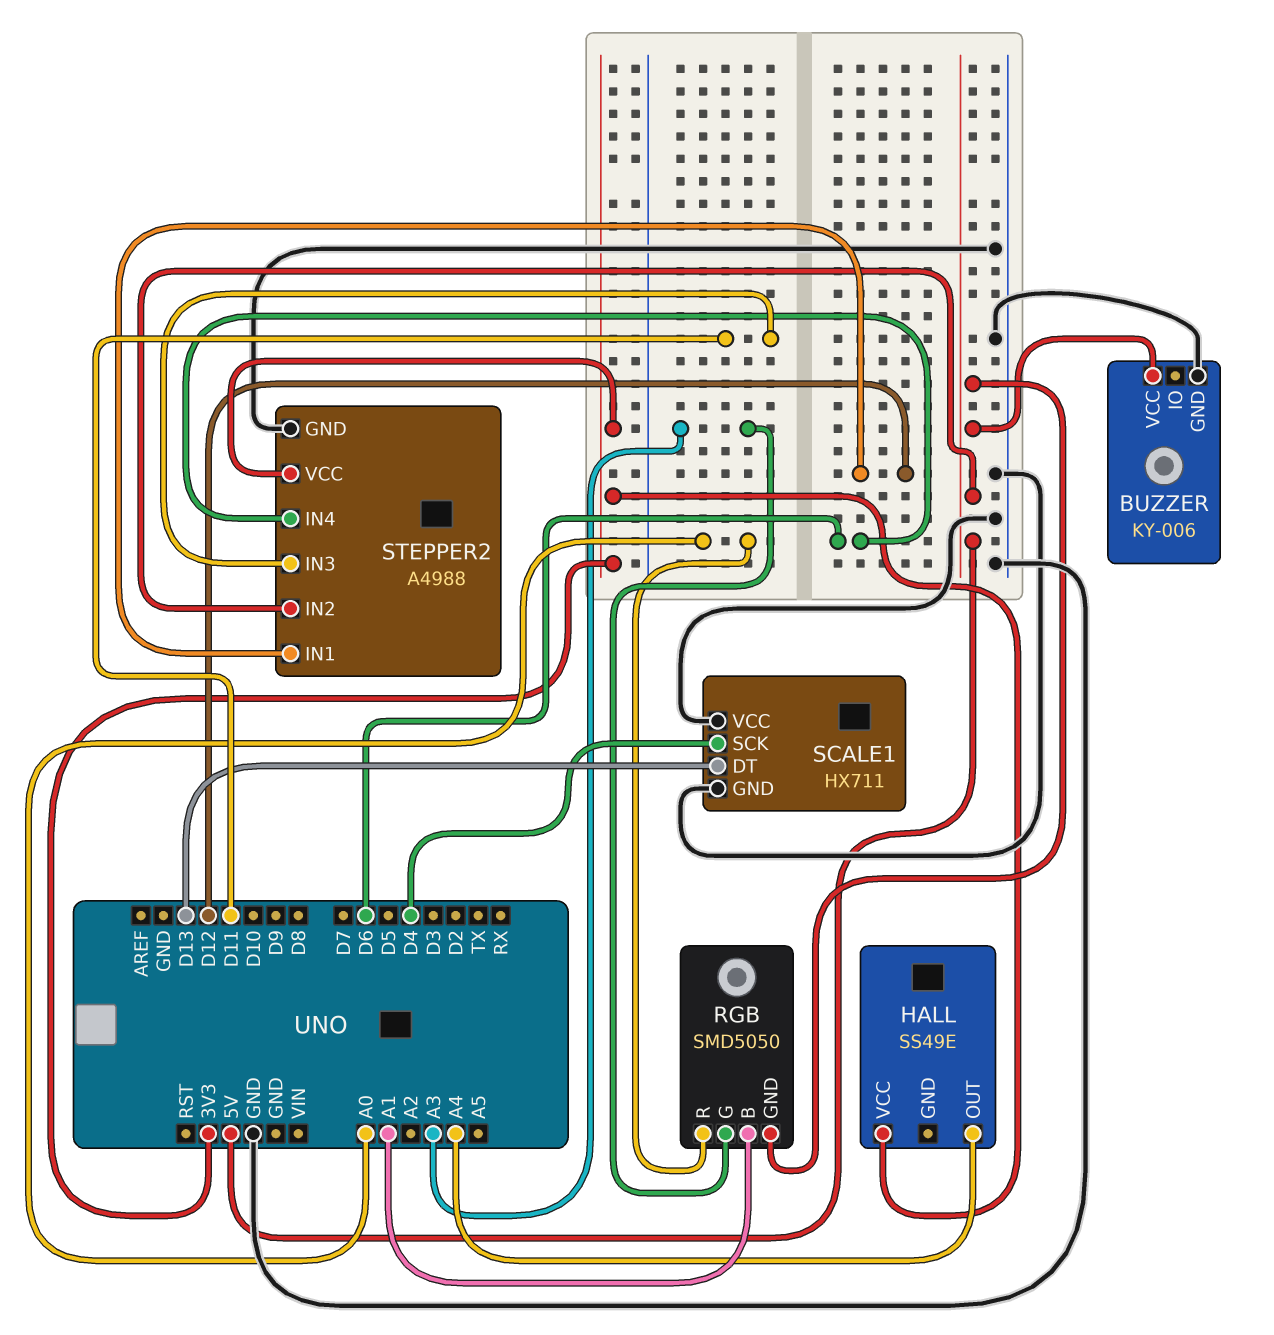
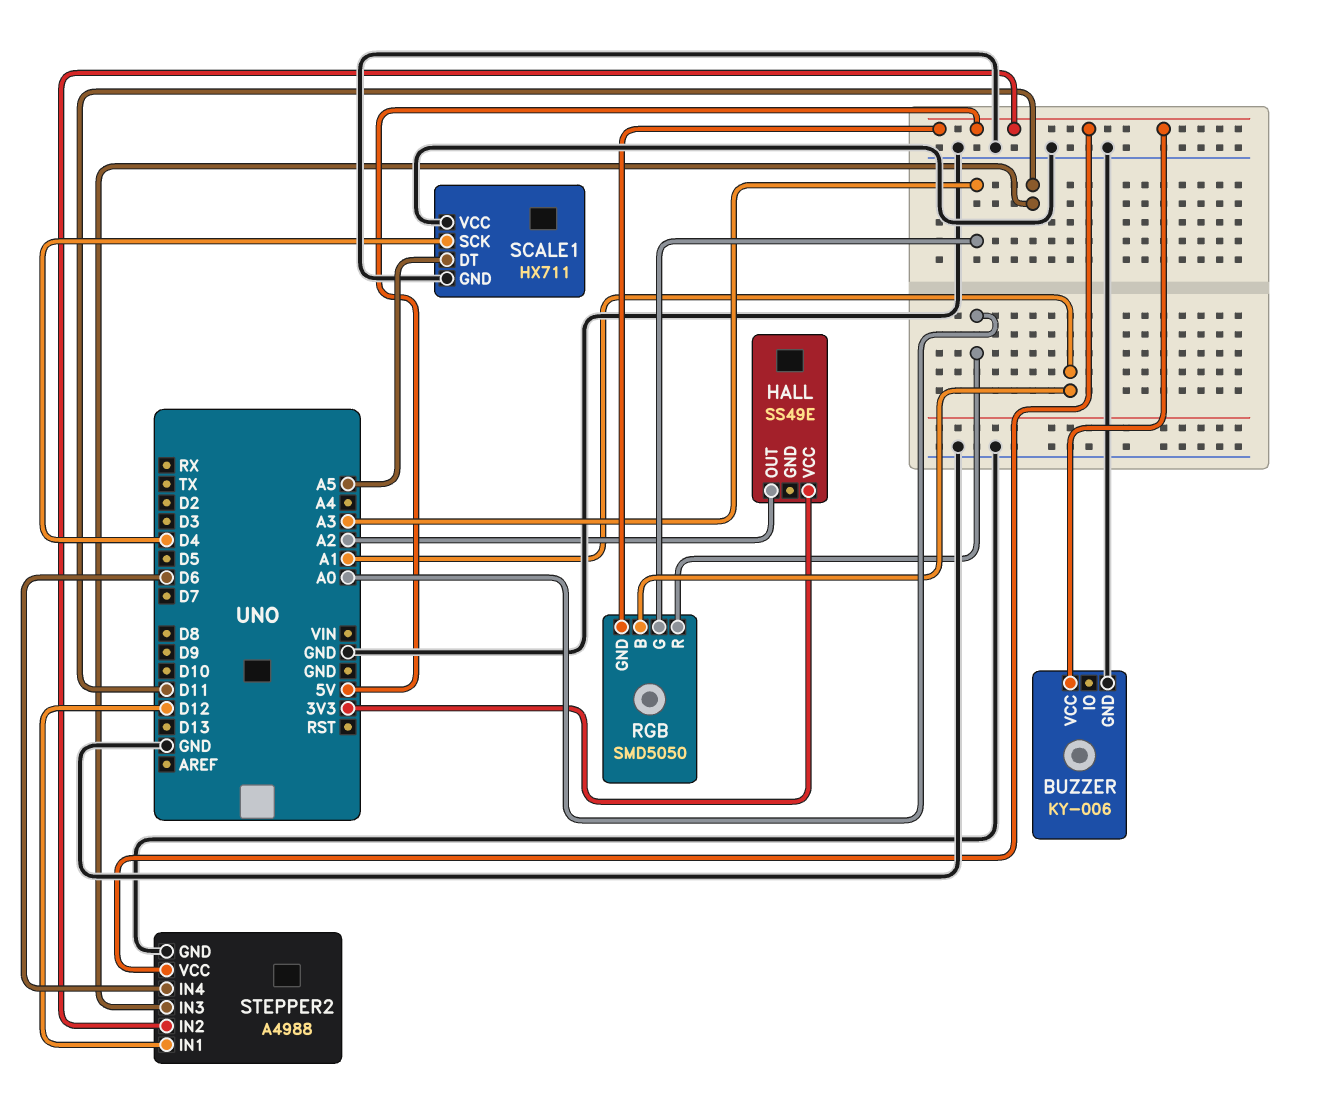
HALL pin OUT: A4 -> A2
SCALE1 pin DT: D13 -> A5
STEPPER2 pin VCC: 3V3 -> 5V

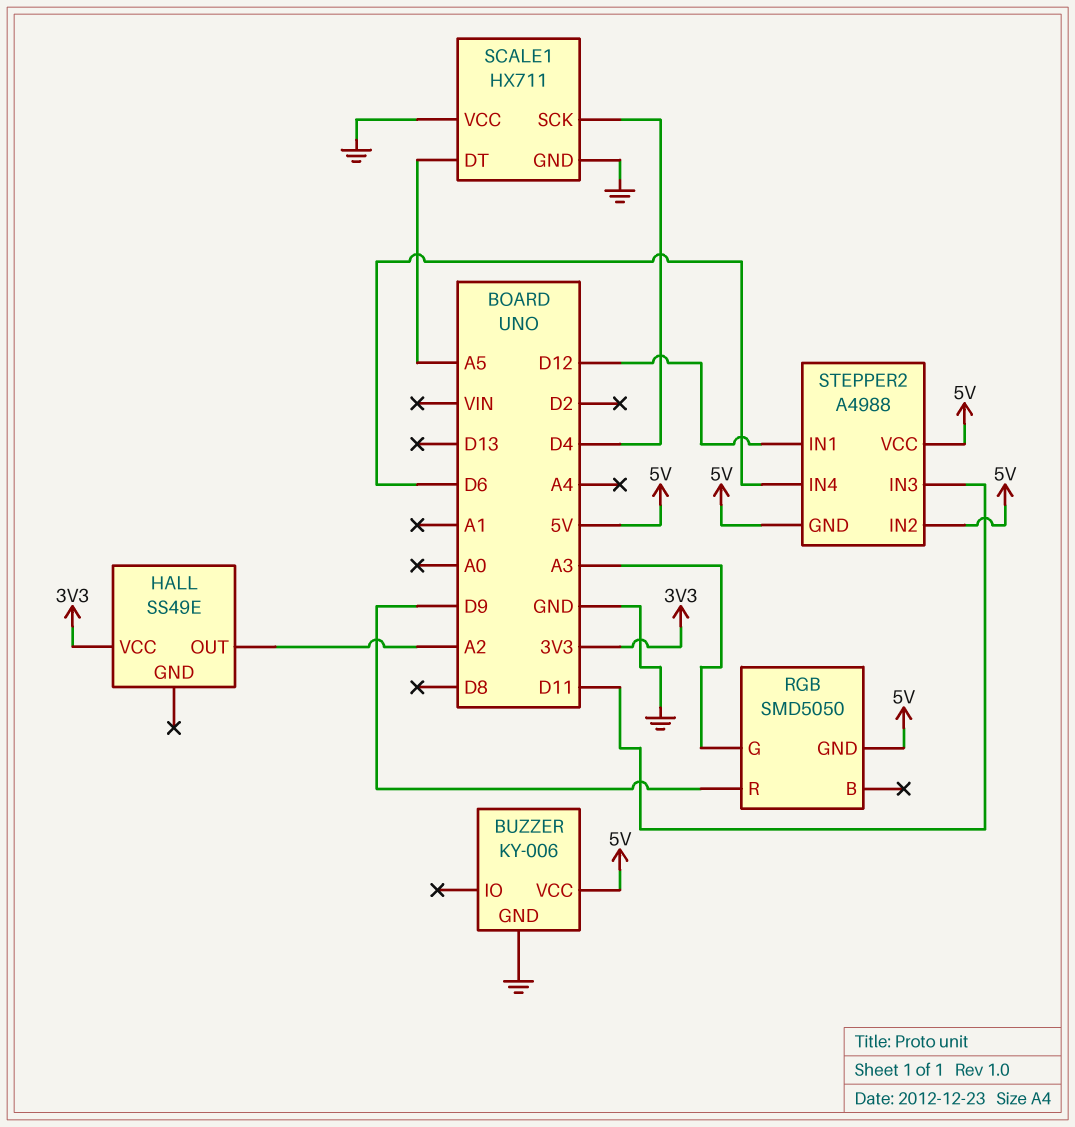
RGB pin B: A1 -> none
RGB pin R: A0 -> D9
STEPPER2 pin GND: GND -> 5V

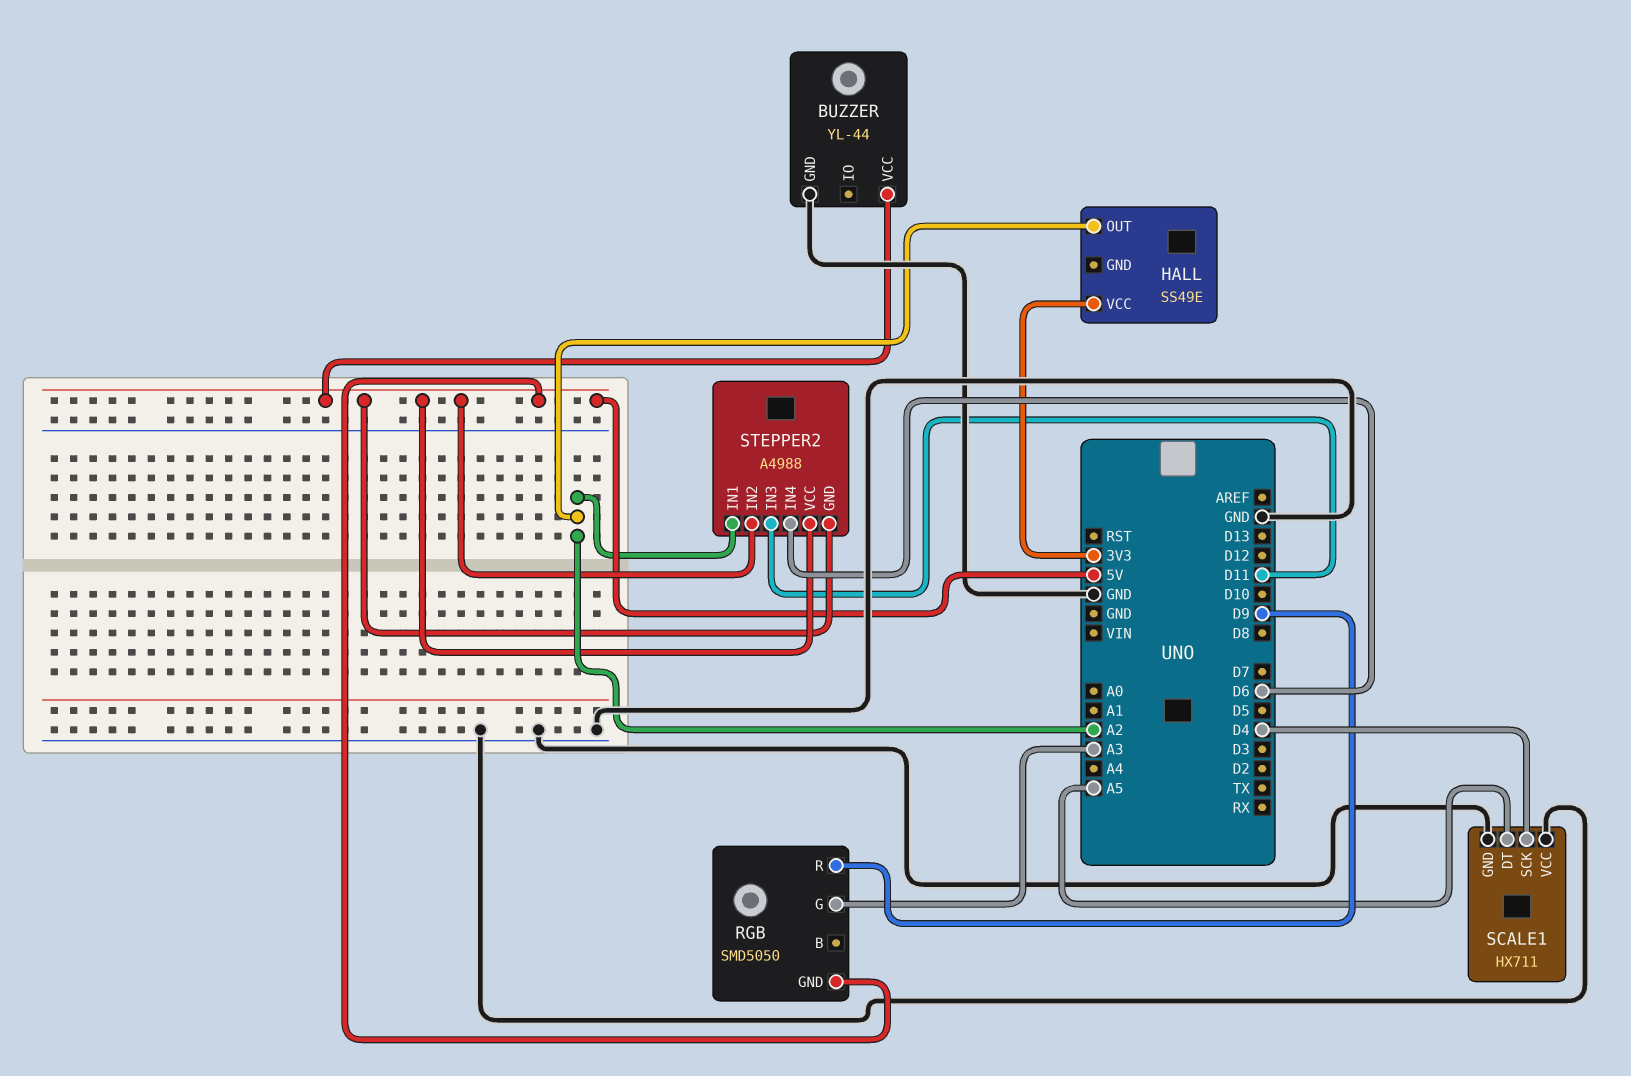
BUZZER: KY-006 -> YL-44
STEPPER2 pin IN1: D12 -> A2

